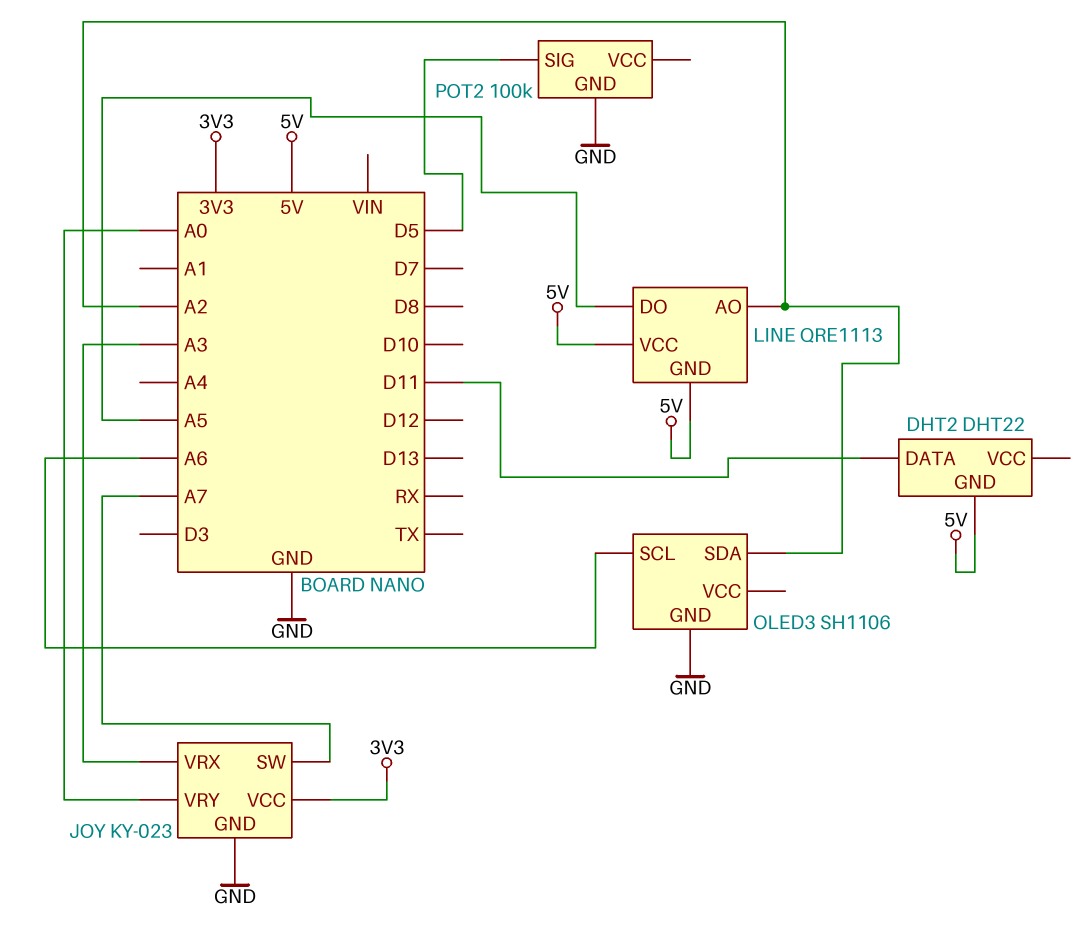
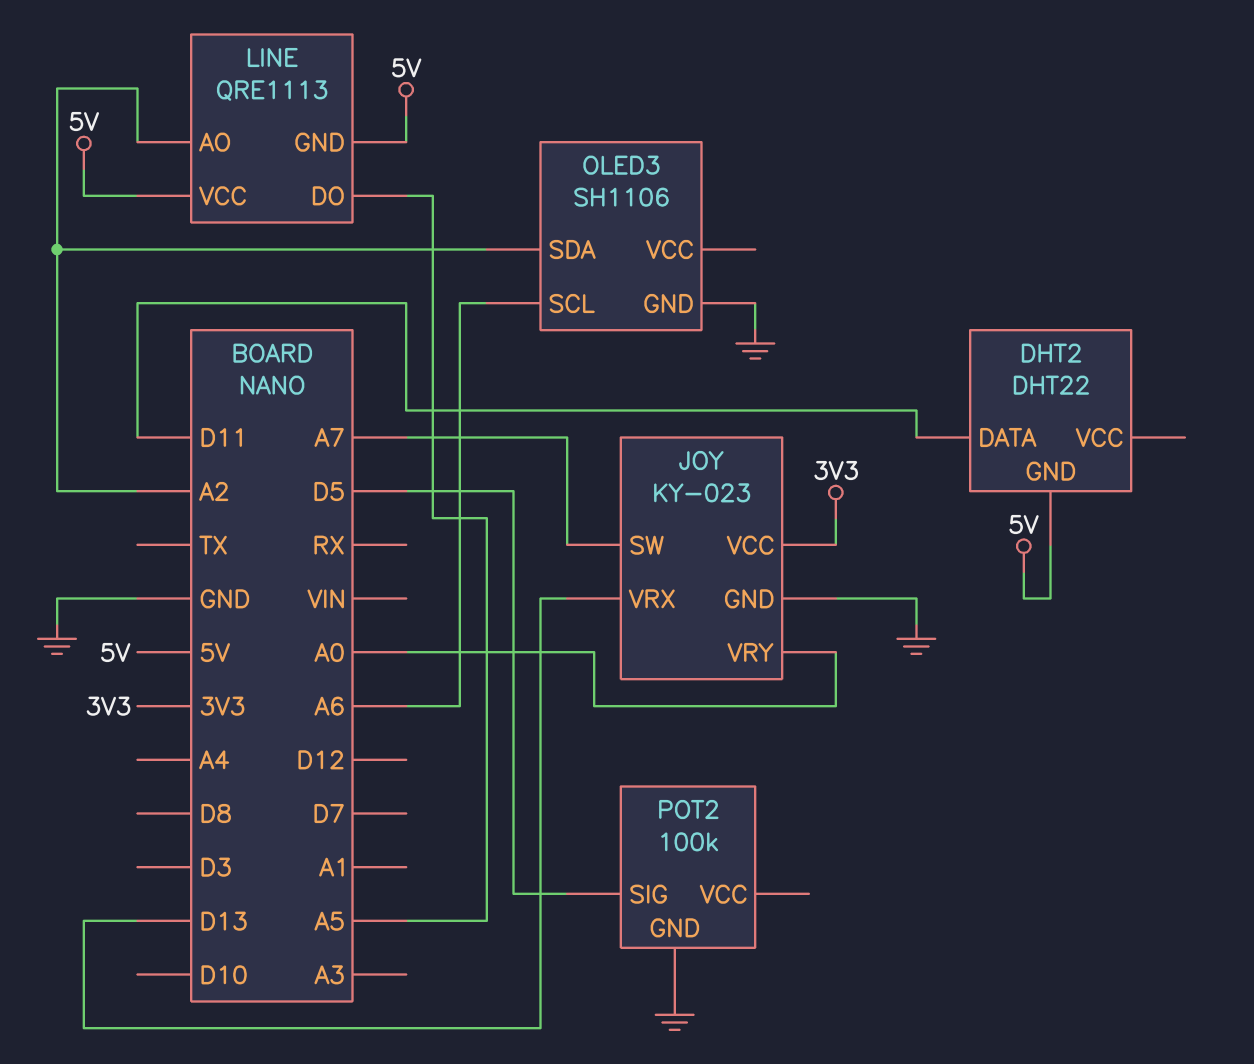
JOY pin VRX: A3 -> D13

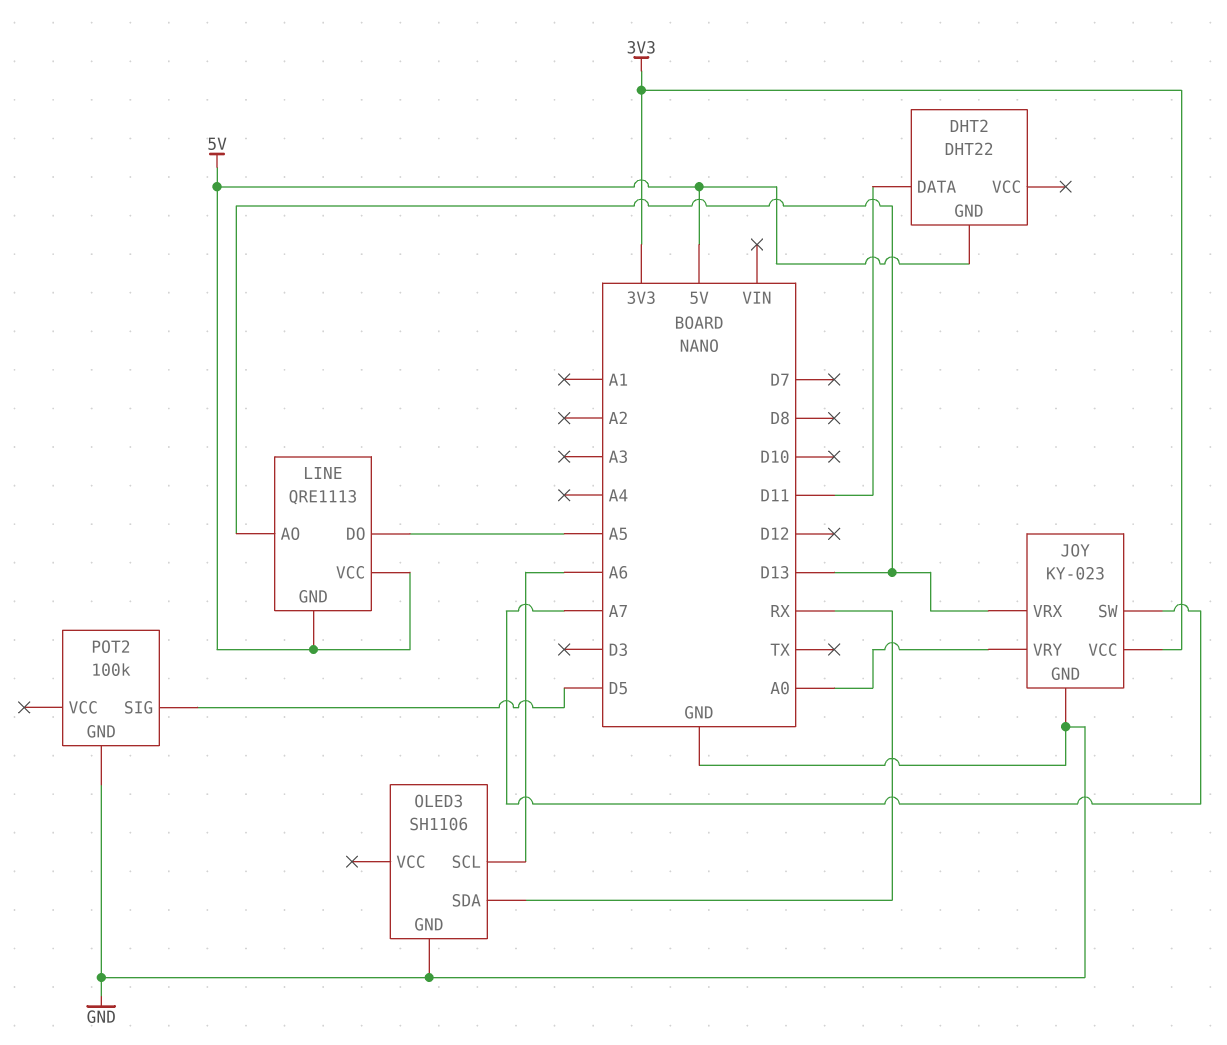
LINE pin AO: A2 -> D13
OLED3 pin SDA: A2 -> RX

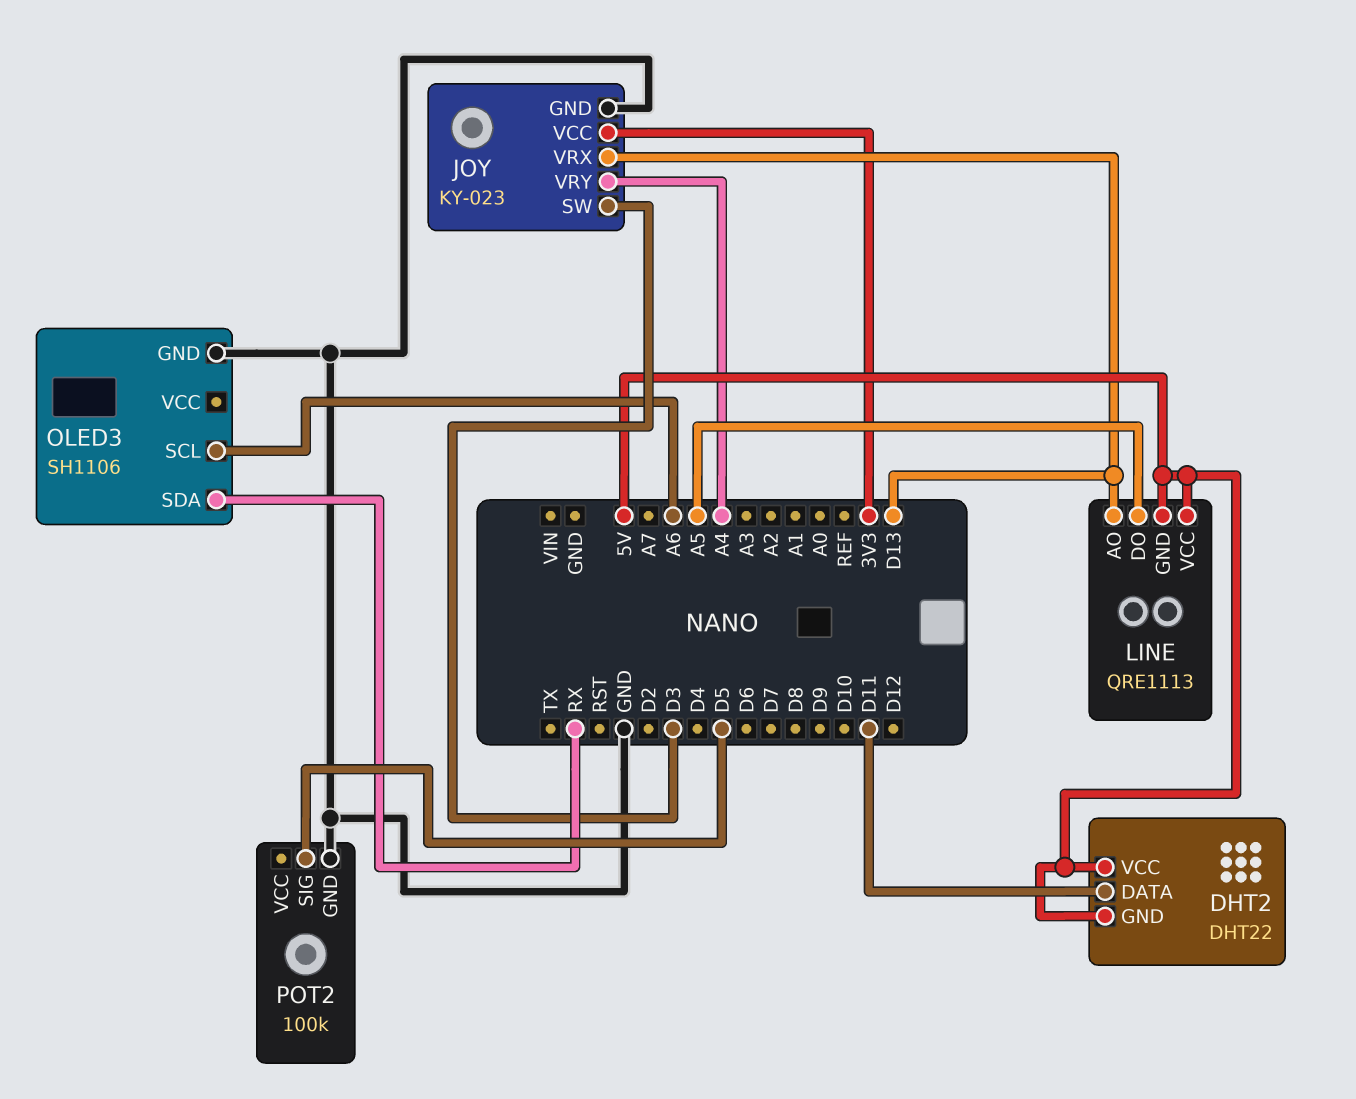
DHT2 pin VCC: none -> 5V
JOY pin SW: A7 -> D3
JOY pin VRY: A0 -> A4

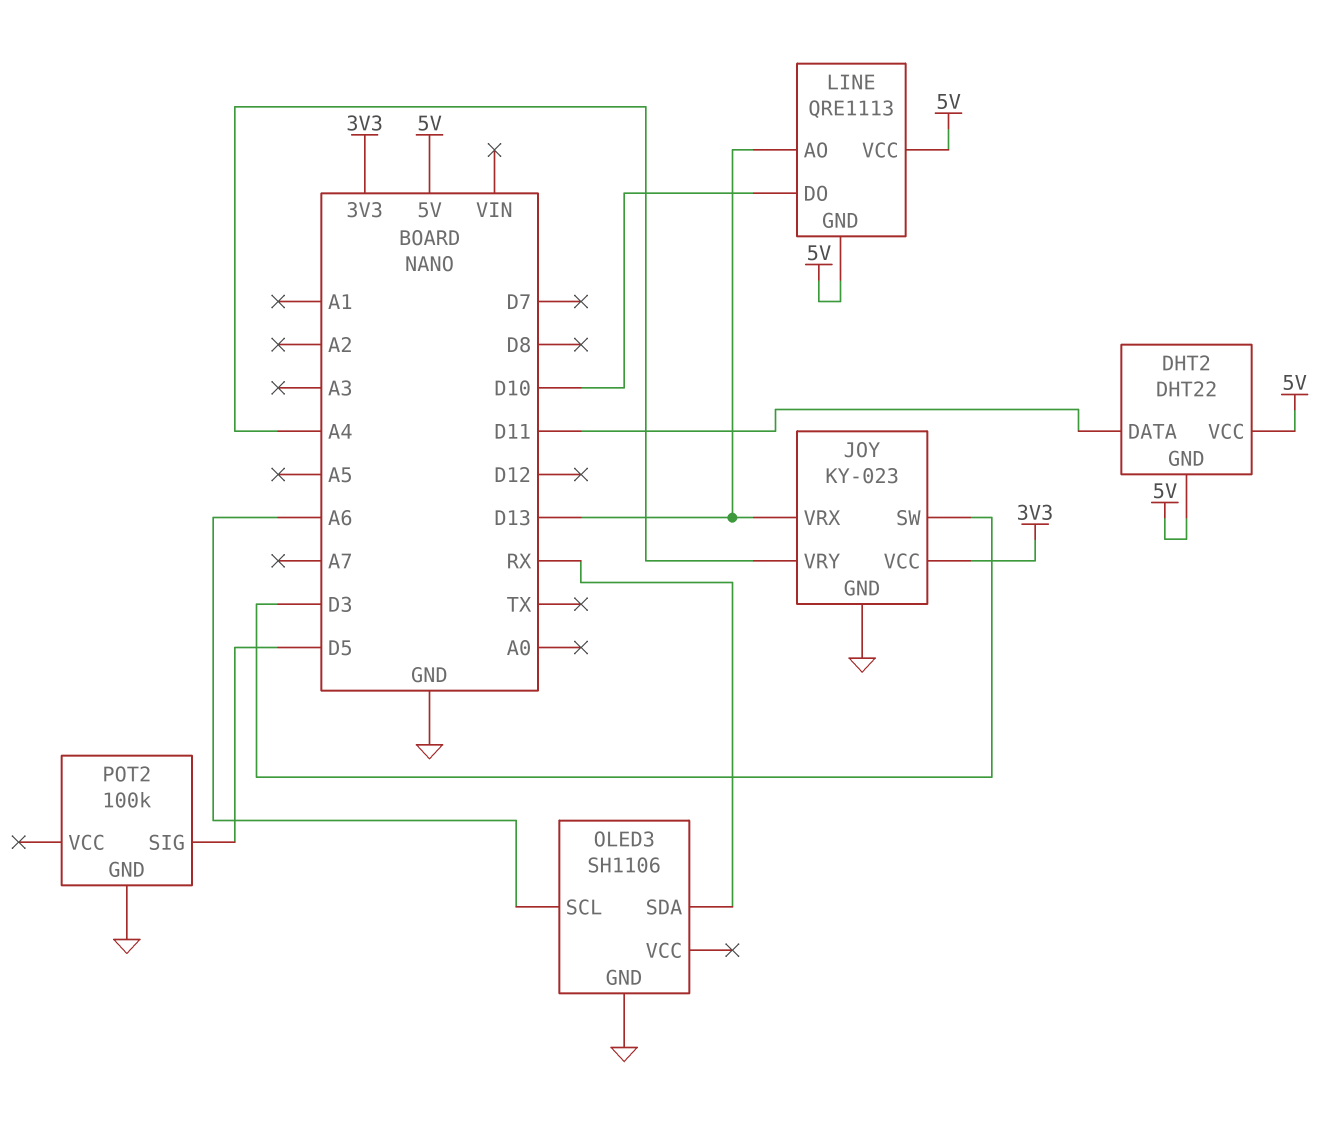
LINE pin DO: A5 -> D10

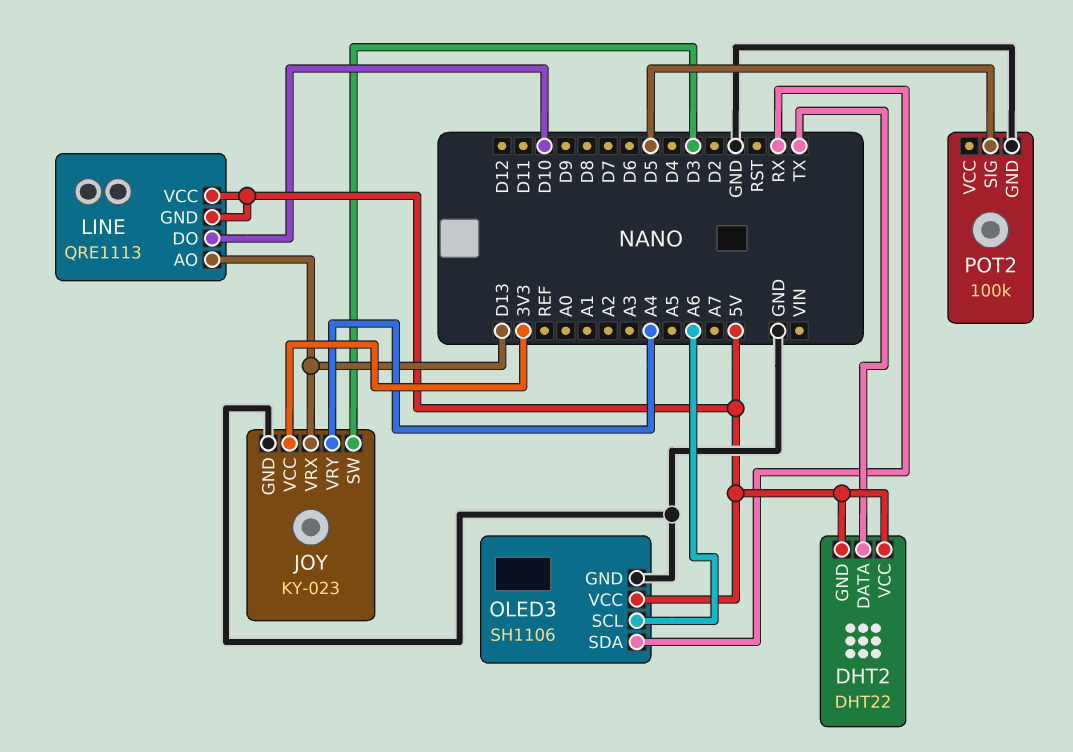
DHT2 pin DATA: D11 -> TX
OLED3 pin VCC: none -> 5V

